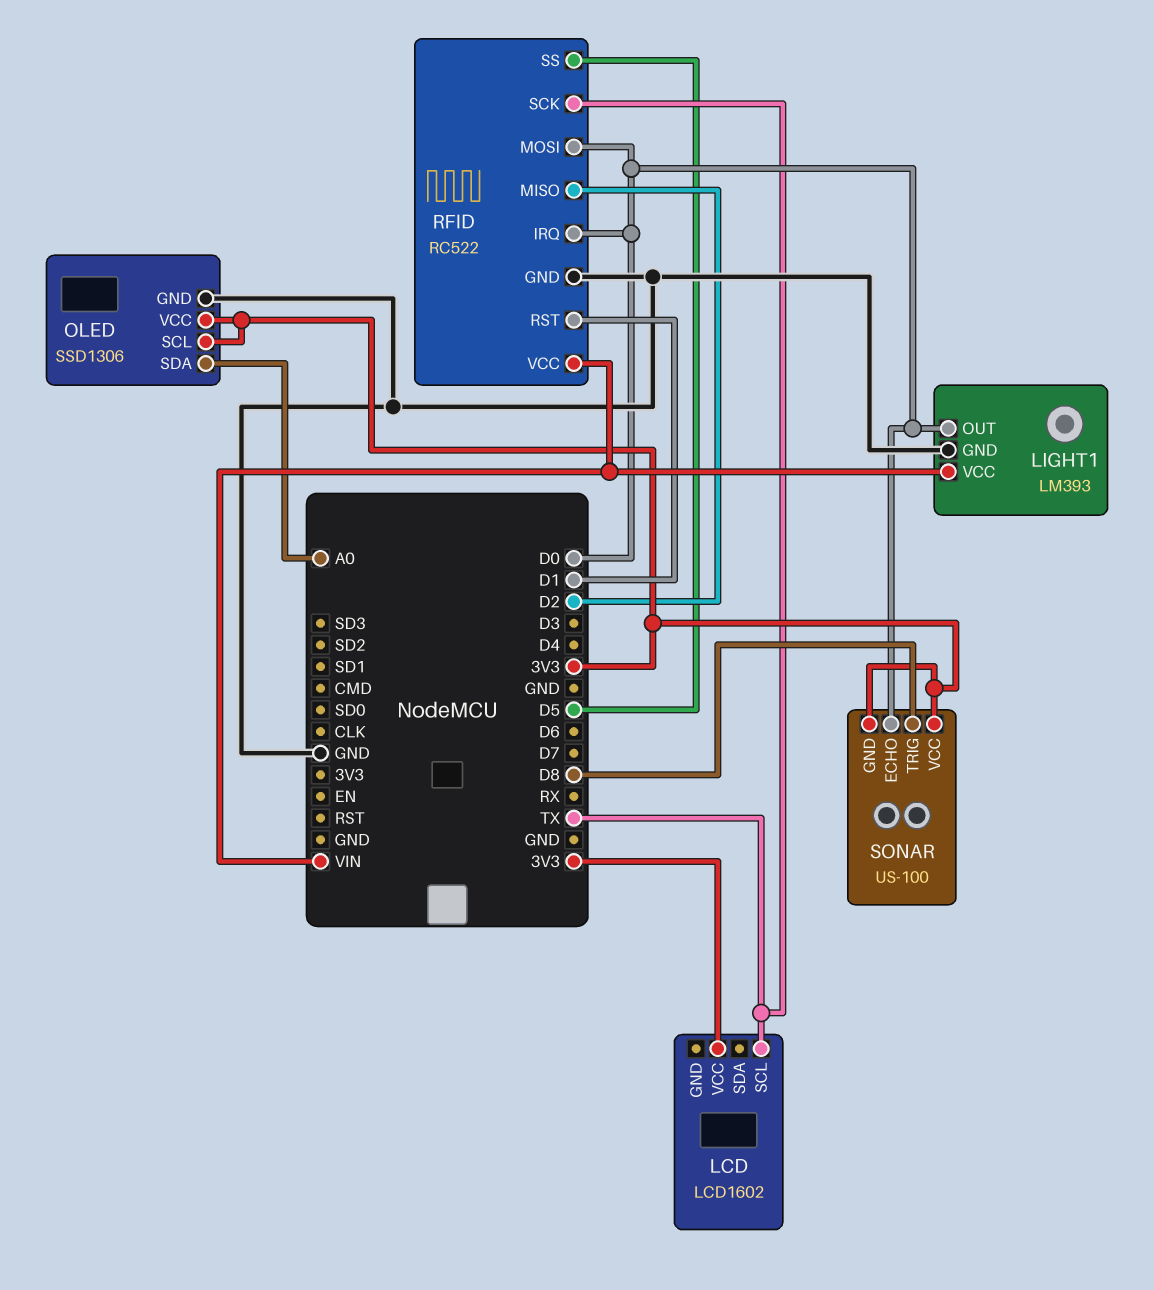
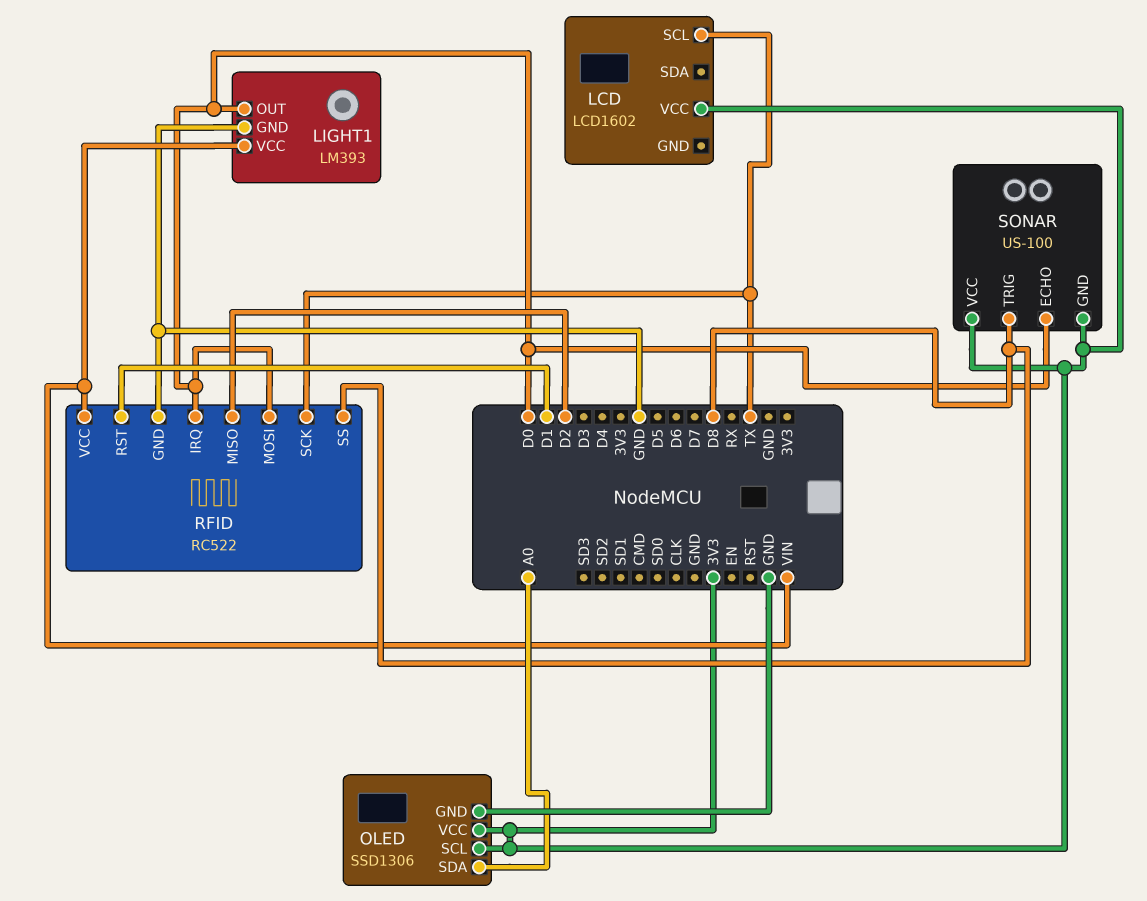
RFID pin SS: D5 -> D8

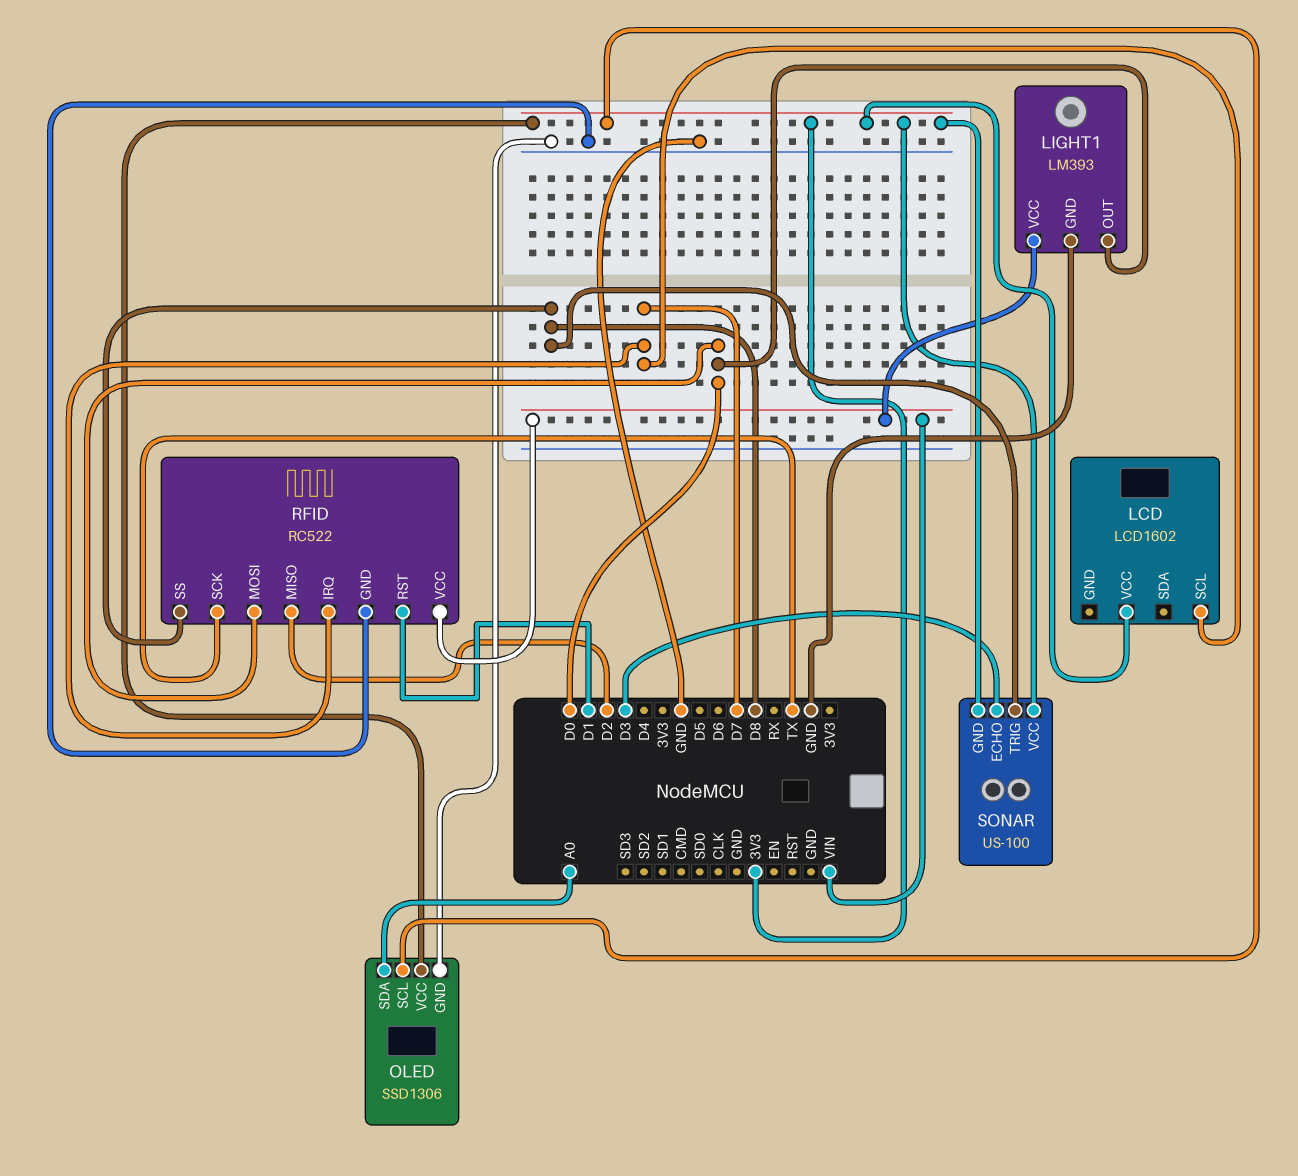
LCD pin SCL: TX -> D7
RFID pin IRQ: D0 -> D7
SONAR pin ECHO: D0 -> D3

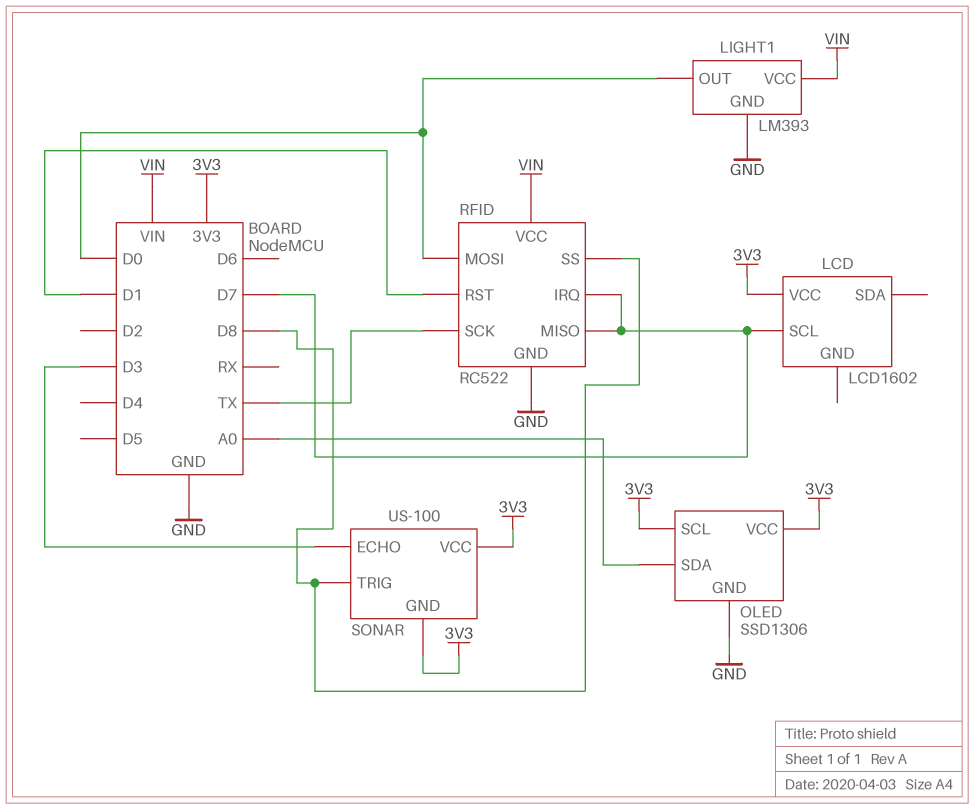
RFID pin MISO: D2 -> D7

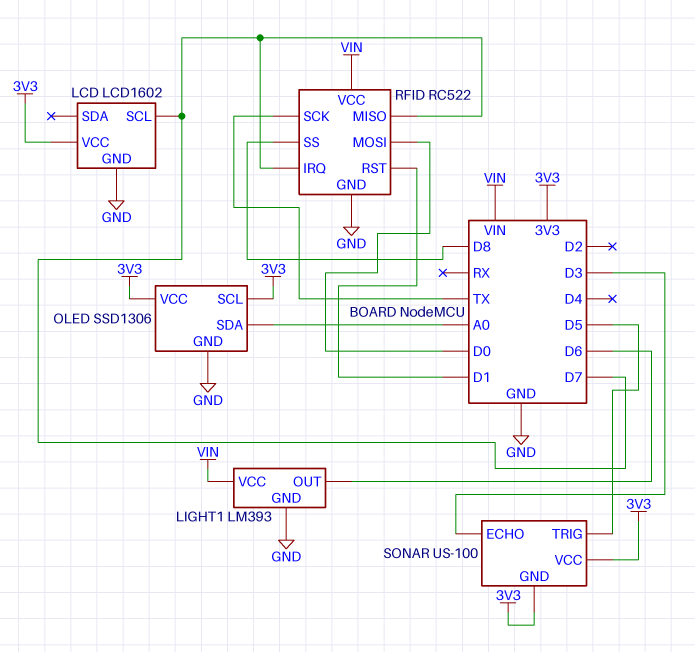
LCD pin GND: none -> GND
LIGHT1 pin OUT: D0 -> D6
SONAR pin TRIG: D8 -> D5

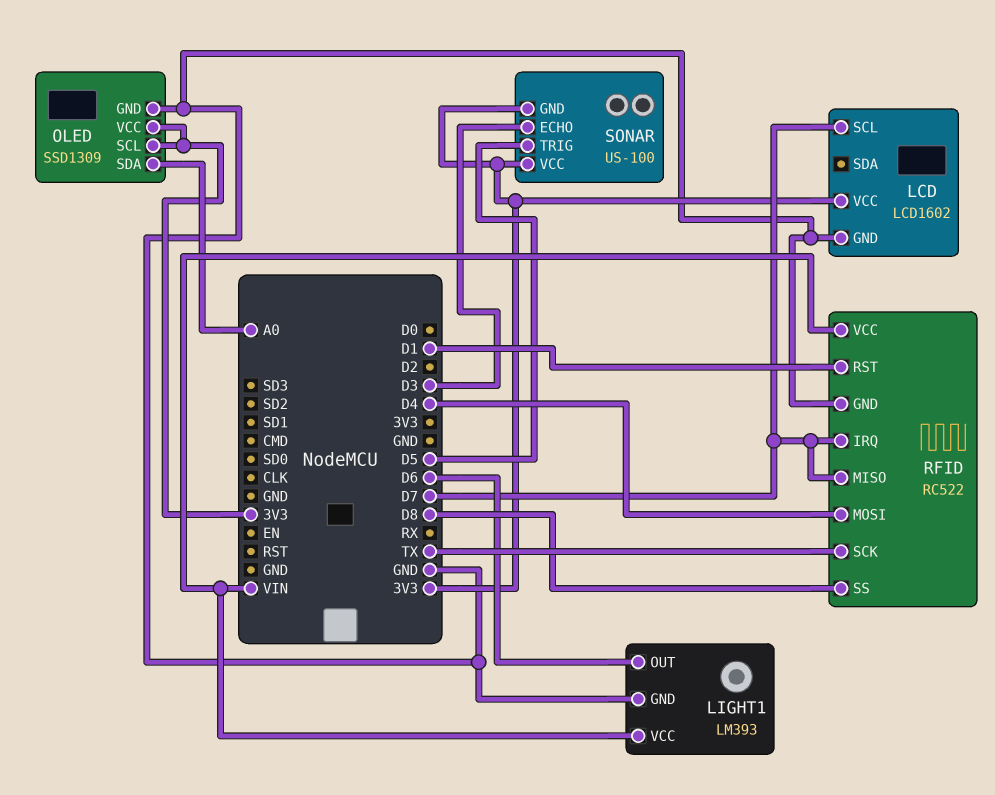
OLED: SSD1306 -> SSD1309
RFID pin MOSI: D0 -> D4

